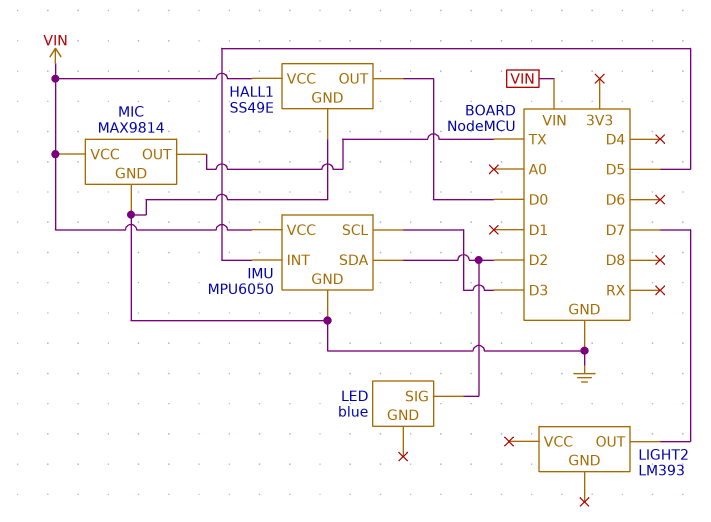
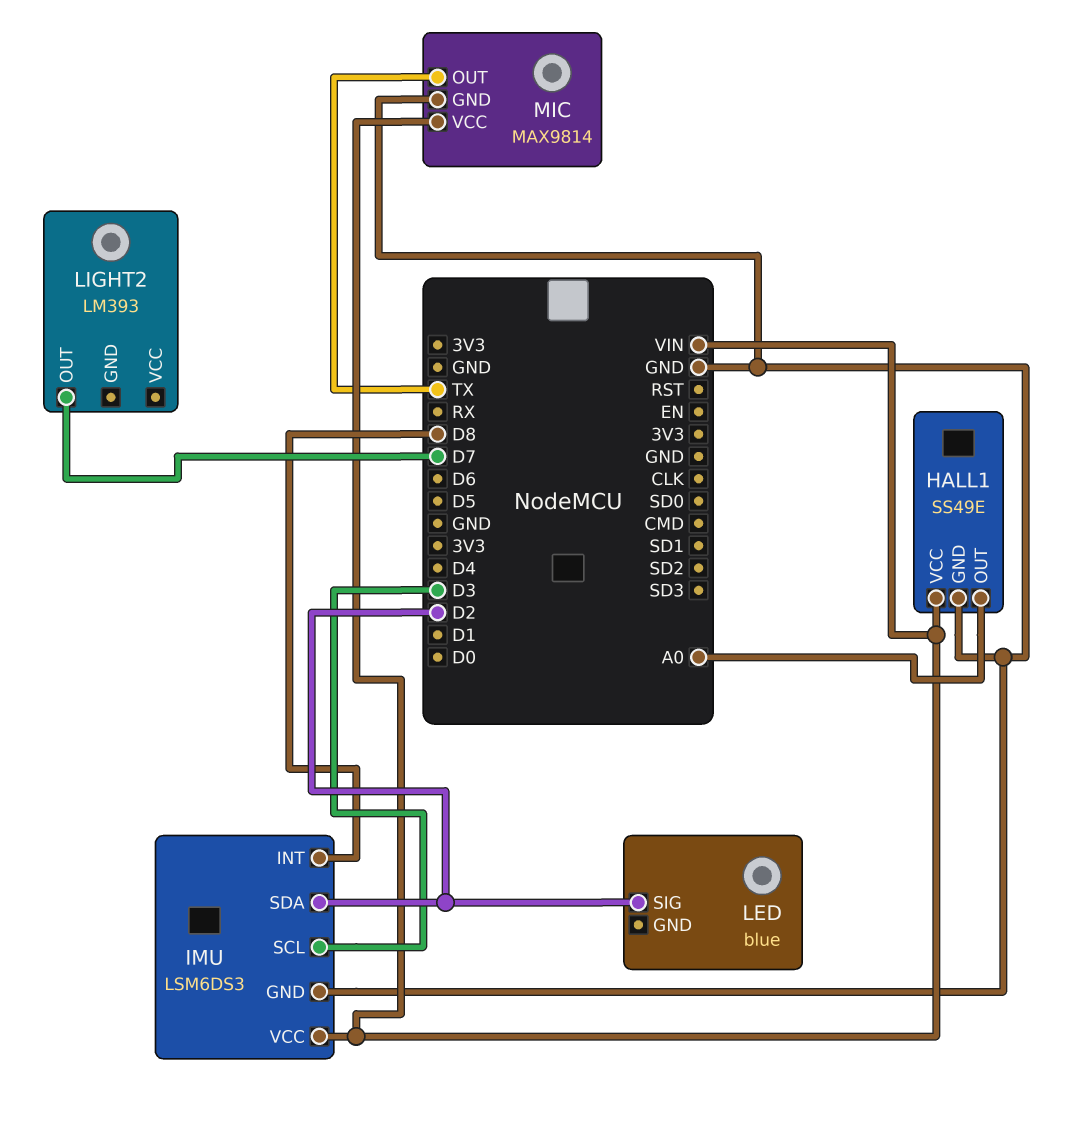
HALL1 pin OUT: D0 -> A0
IMU: MPU6050 -> LSM6DS3
IMU pin INT: D5 -> D8

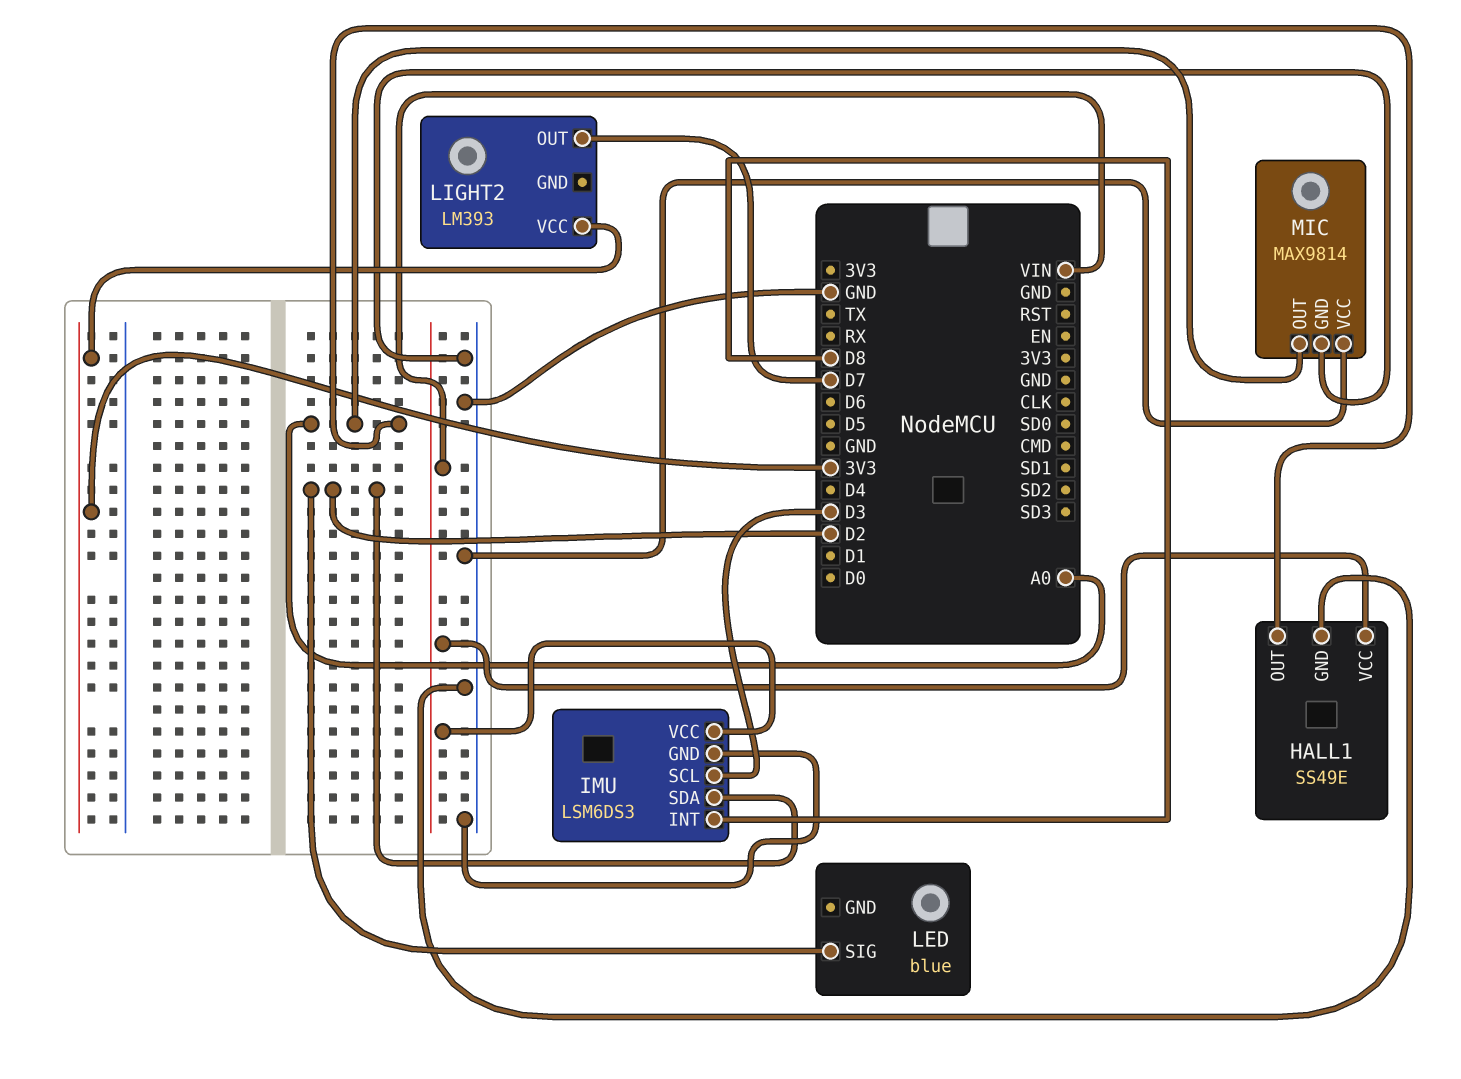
LIGHT2 pin VCC: none -> 3V3
MIC pin OUT: TX -> A0
MIC pin VCC: VIN -> GND

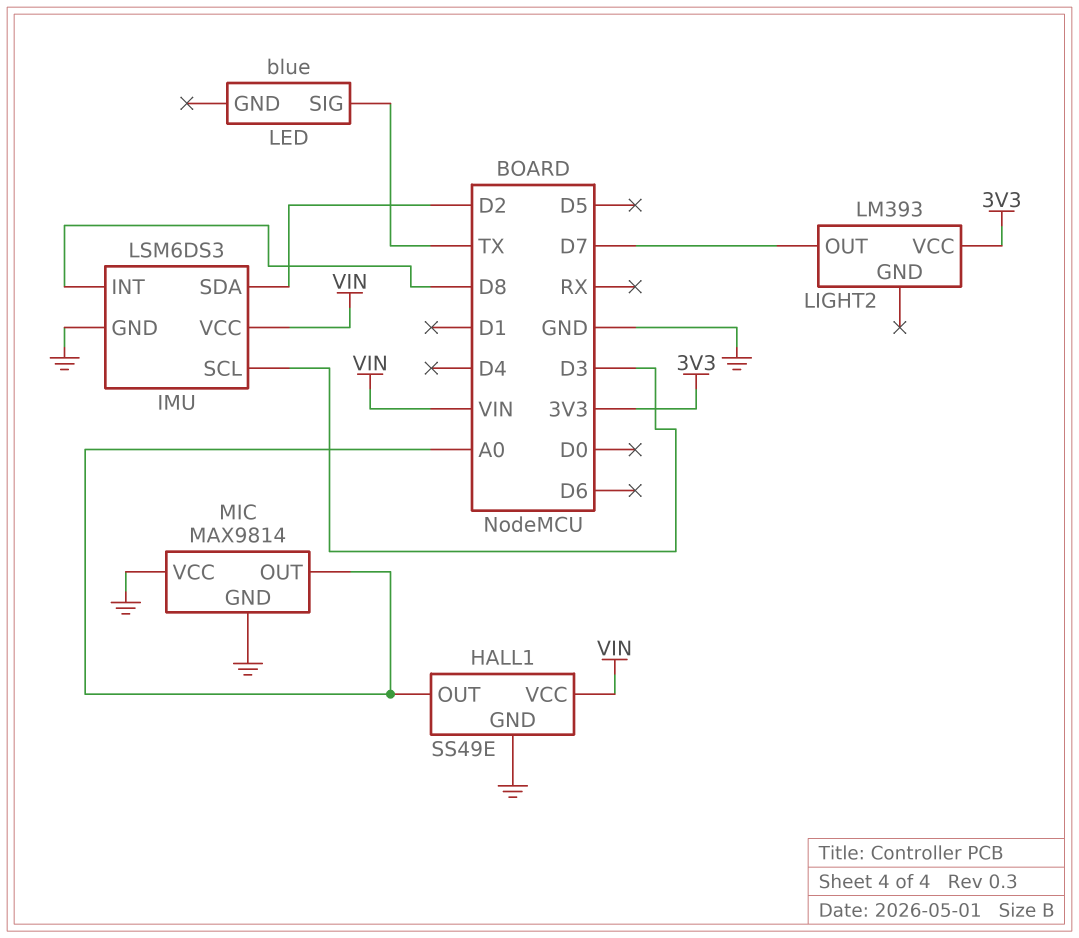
LED pin SIG: D2 -> TX

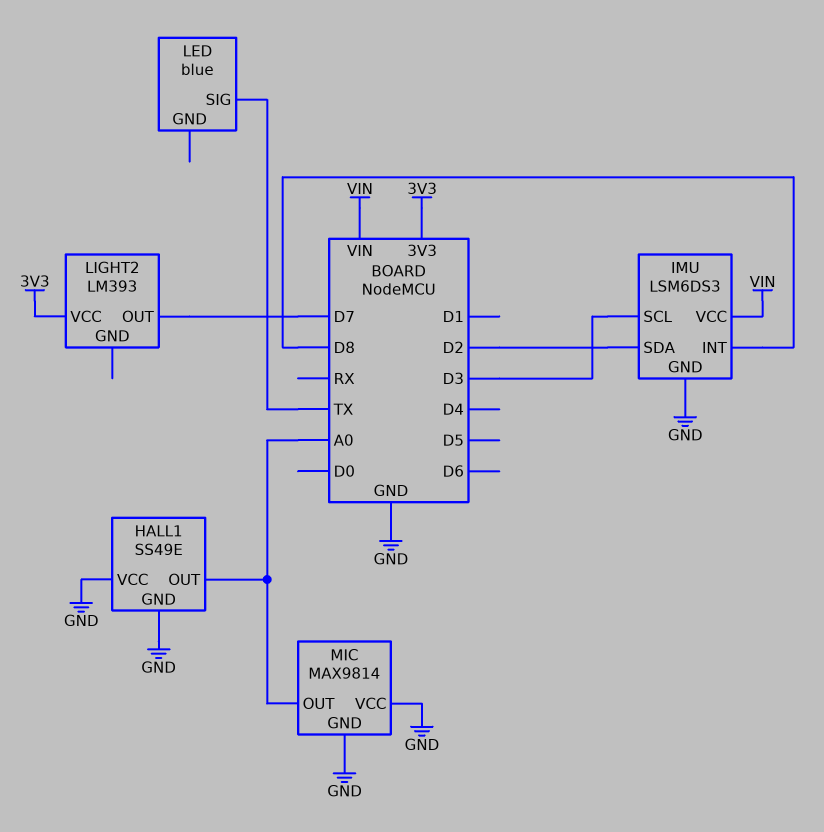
HALL1 pin VCC: VIN -> GND

